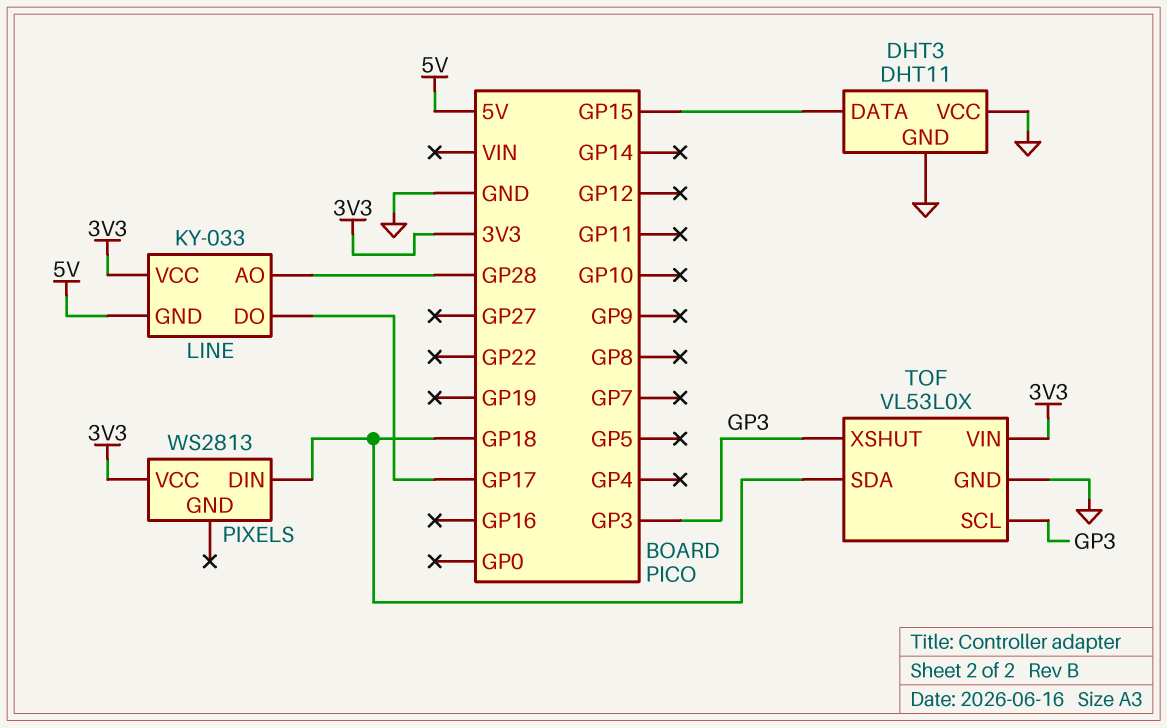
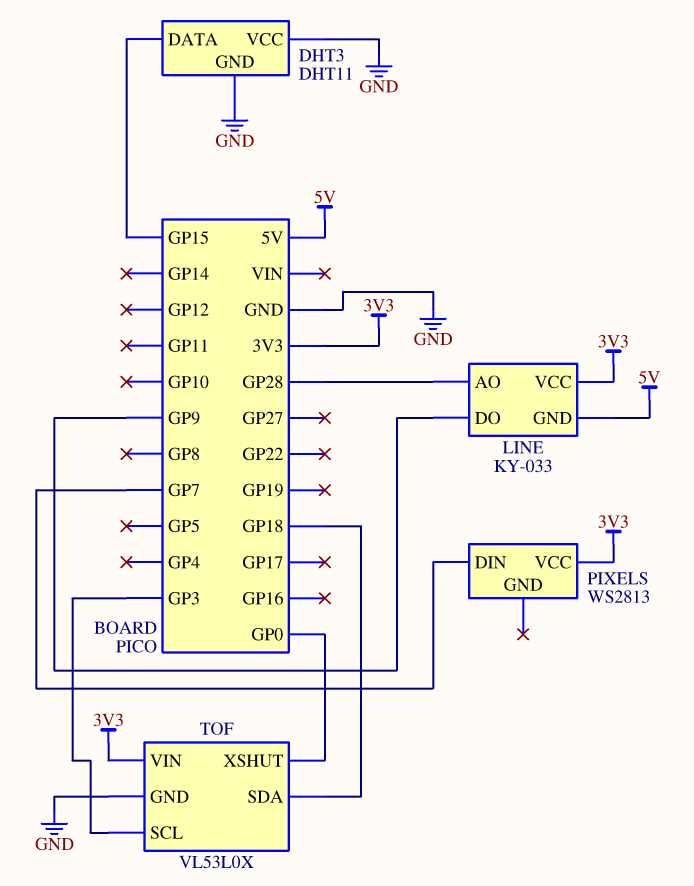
LINE pin DO: GP17 -> GP9
PIXELS pin DIN: GP18 -> GP7
TOF pin XSHUT: GP3 -> GP0

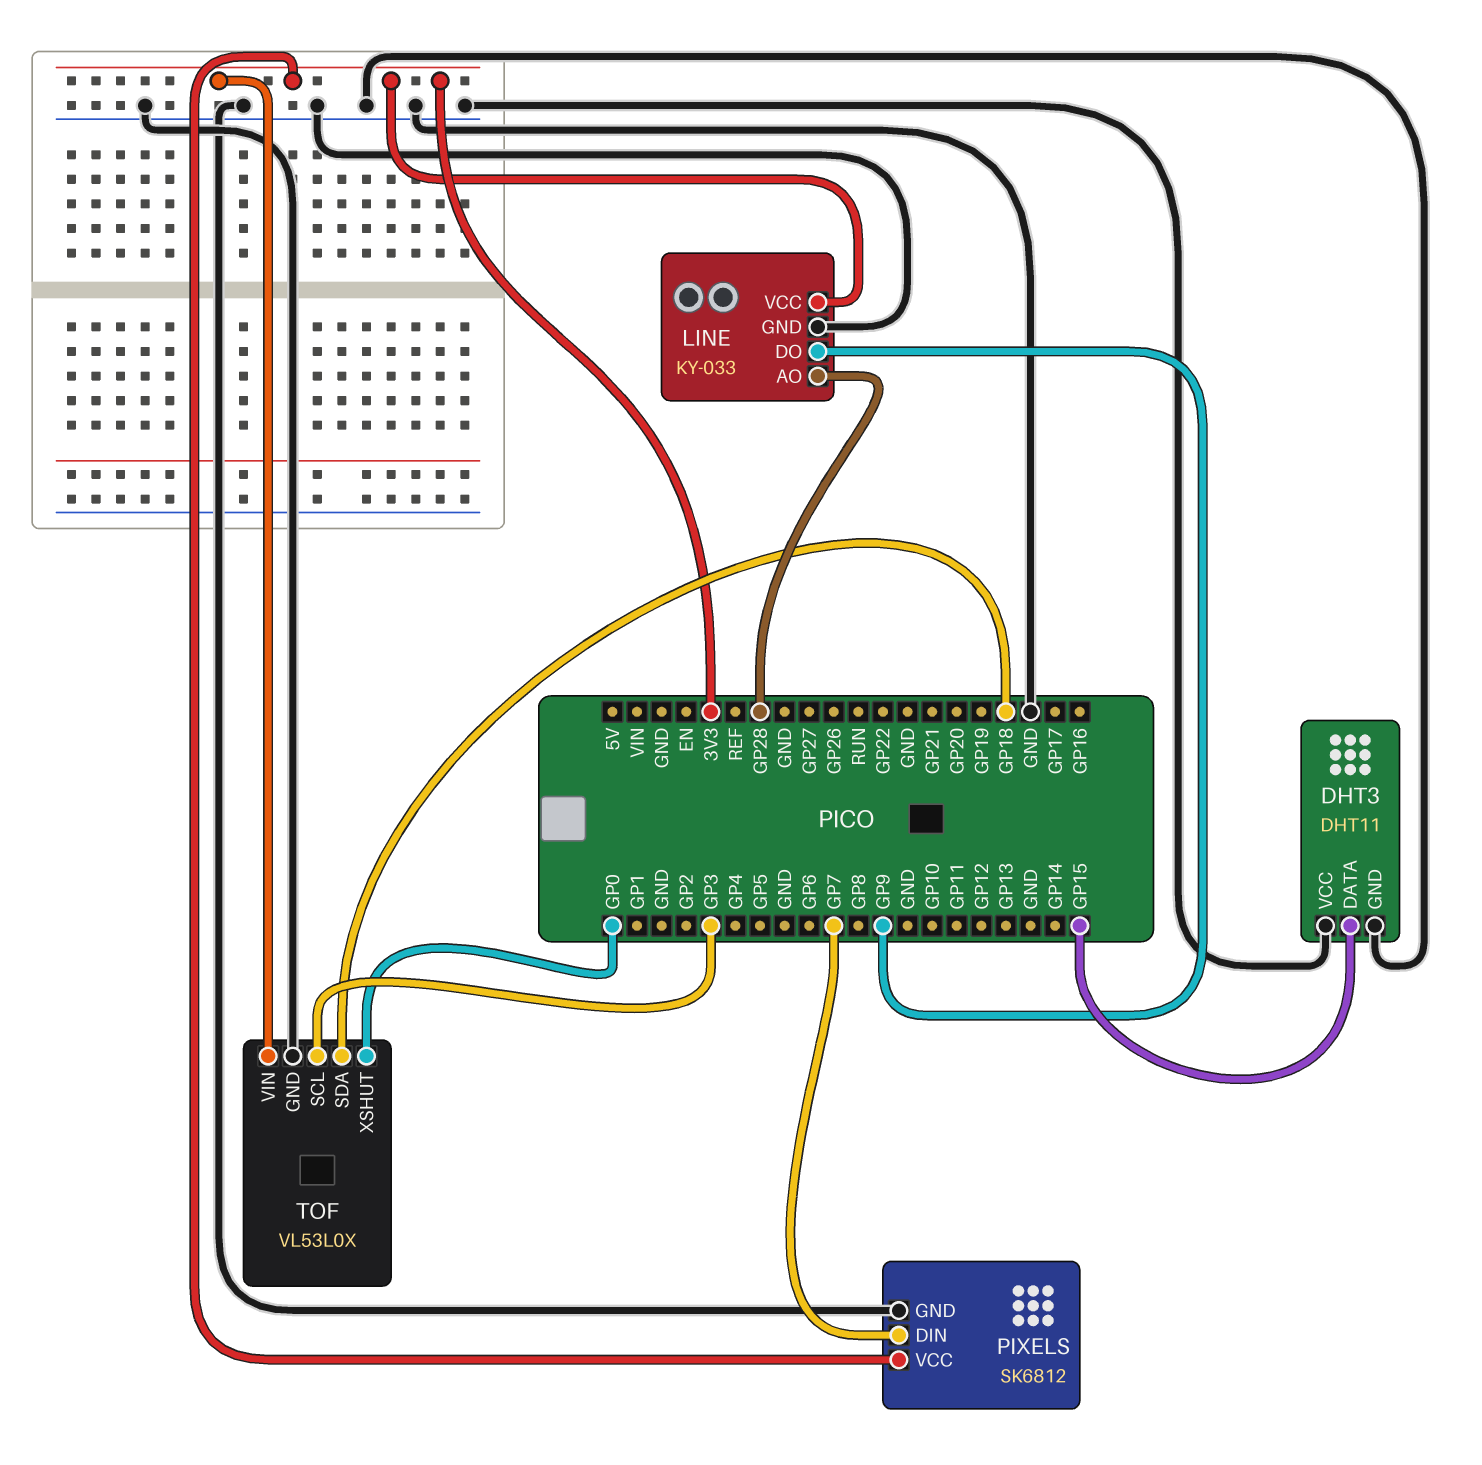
LINE pin GND: 5V -> GND
PIXELS: WS2813 -> SK6812
PIXELS pin GND: none -> GND

